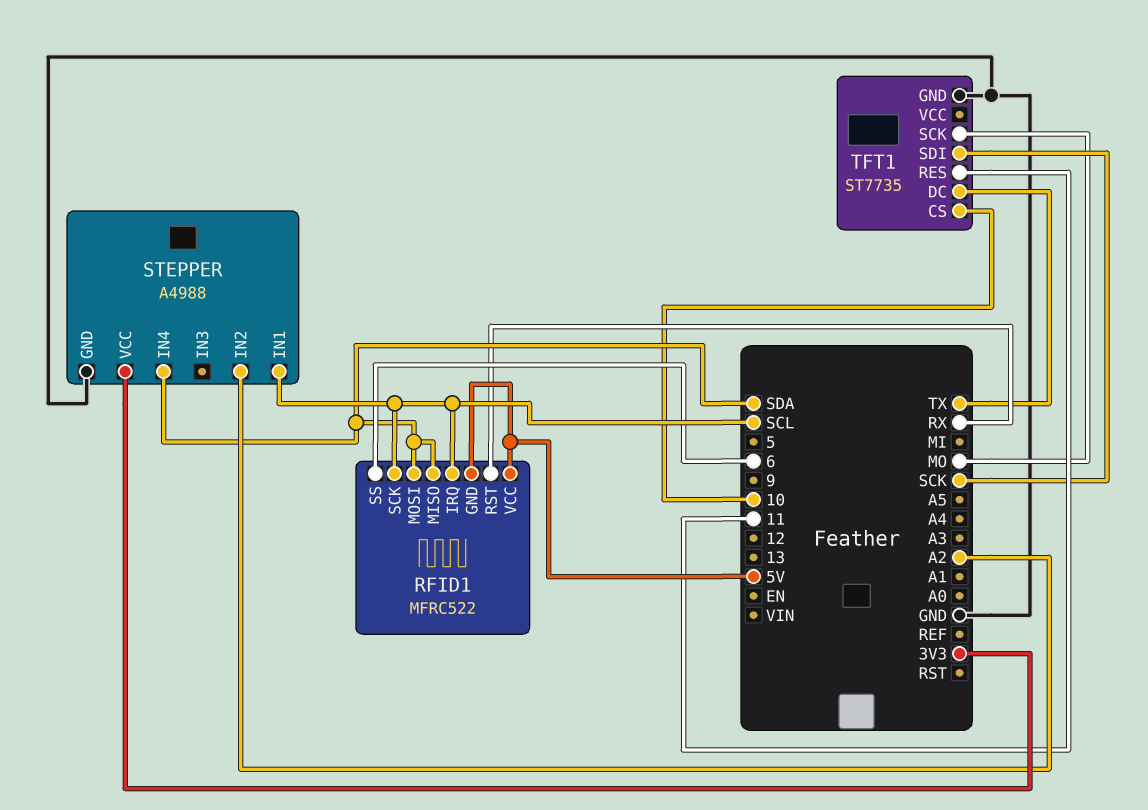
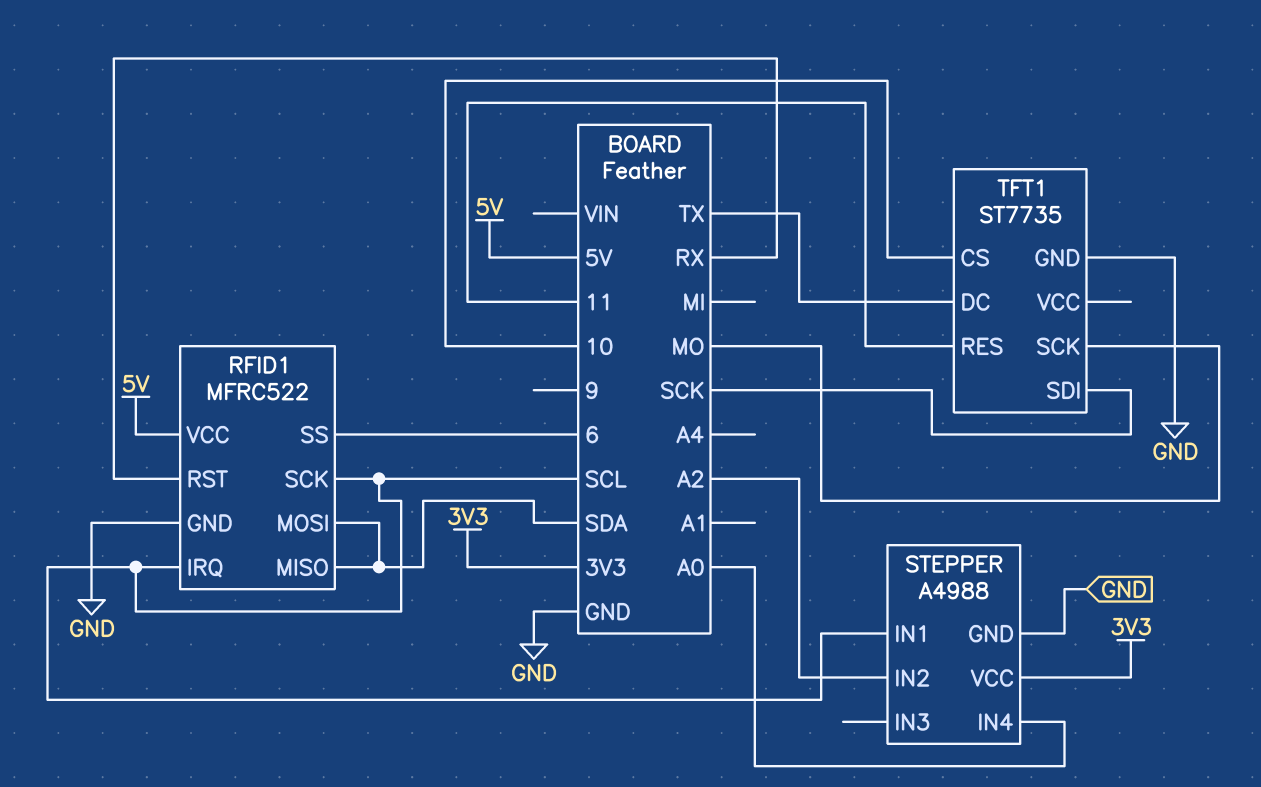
RFID1 pin GND: 5V -> GND
STEPPER pin IN4: SDA -> A0

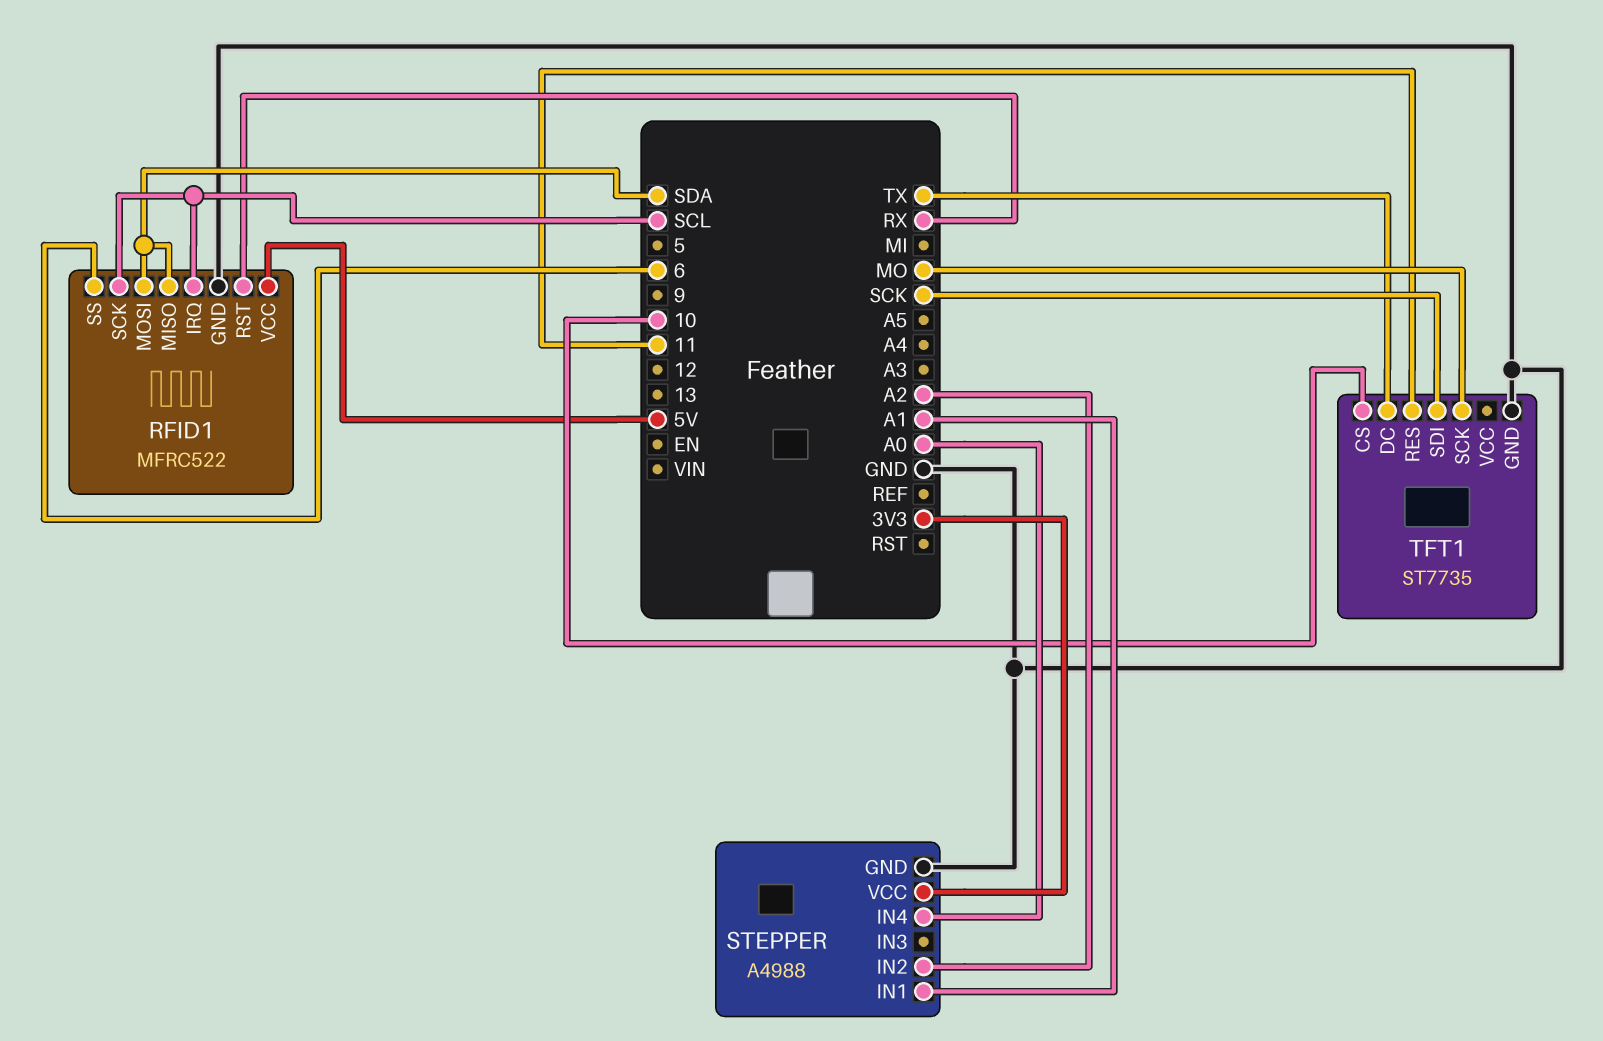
STEPPER pin IN1: SCL -> A1

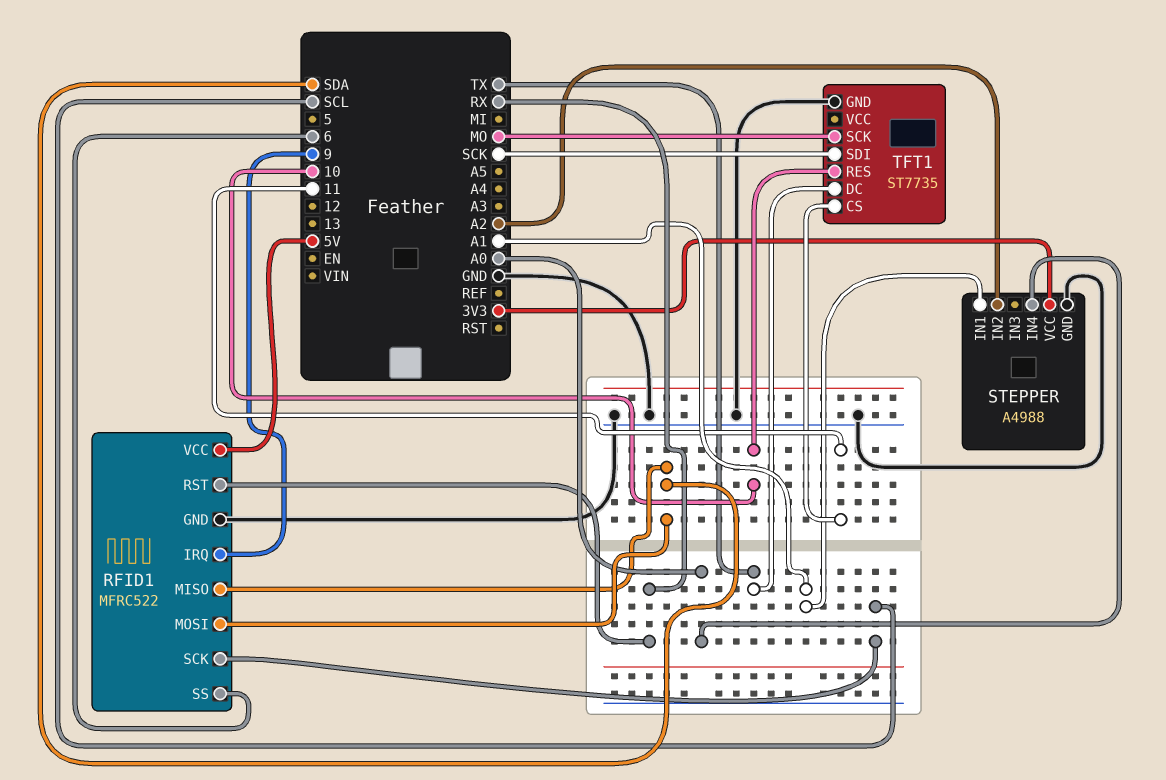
RFID1 pin IRQ: SCL -> 9
TFT1 pin CS: 10 -> 11
TFT1 pin RES: 11 -> 10

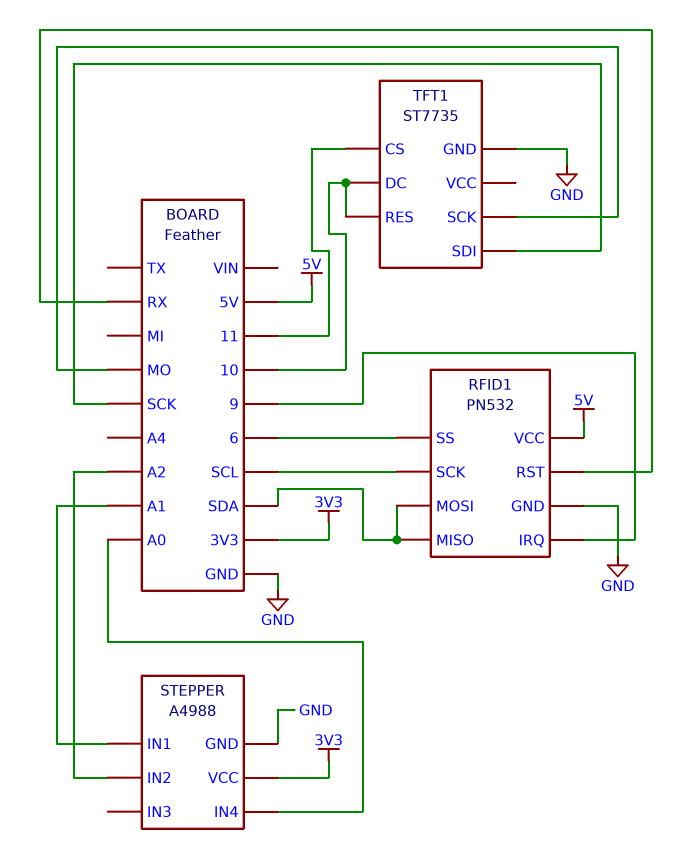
RFID1: MFRC522 -> PN532
TFT1 pin DC: TX -> 10

